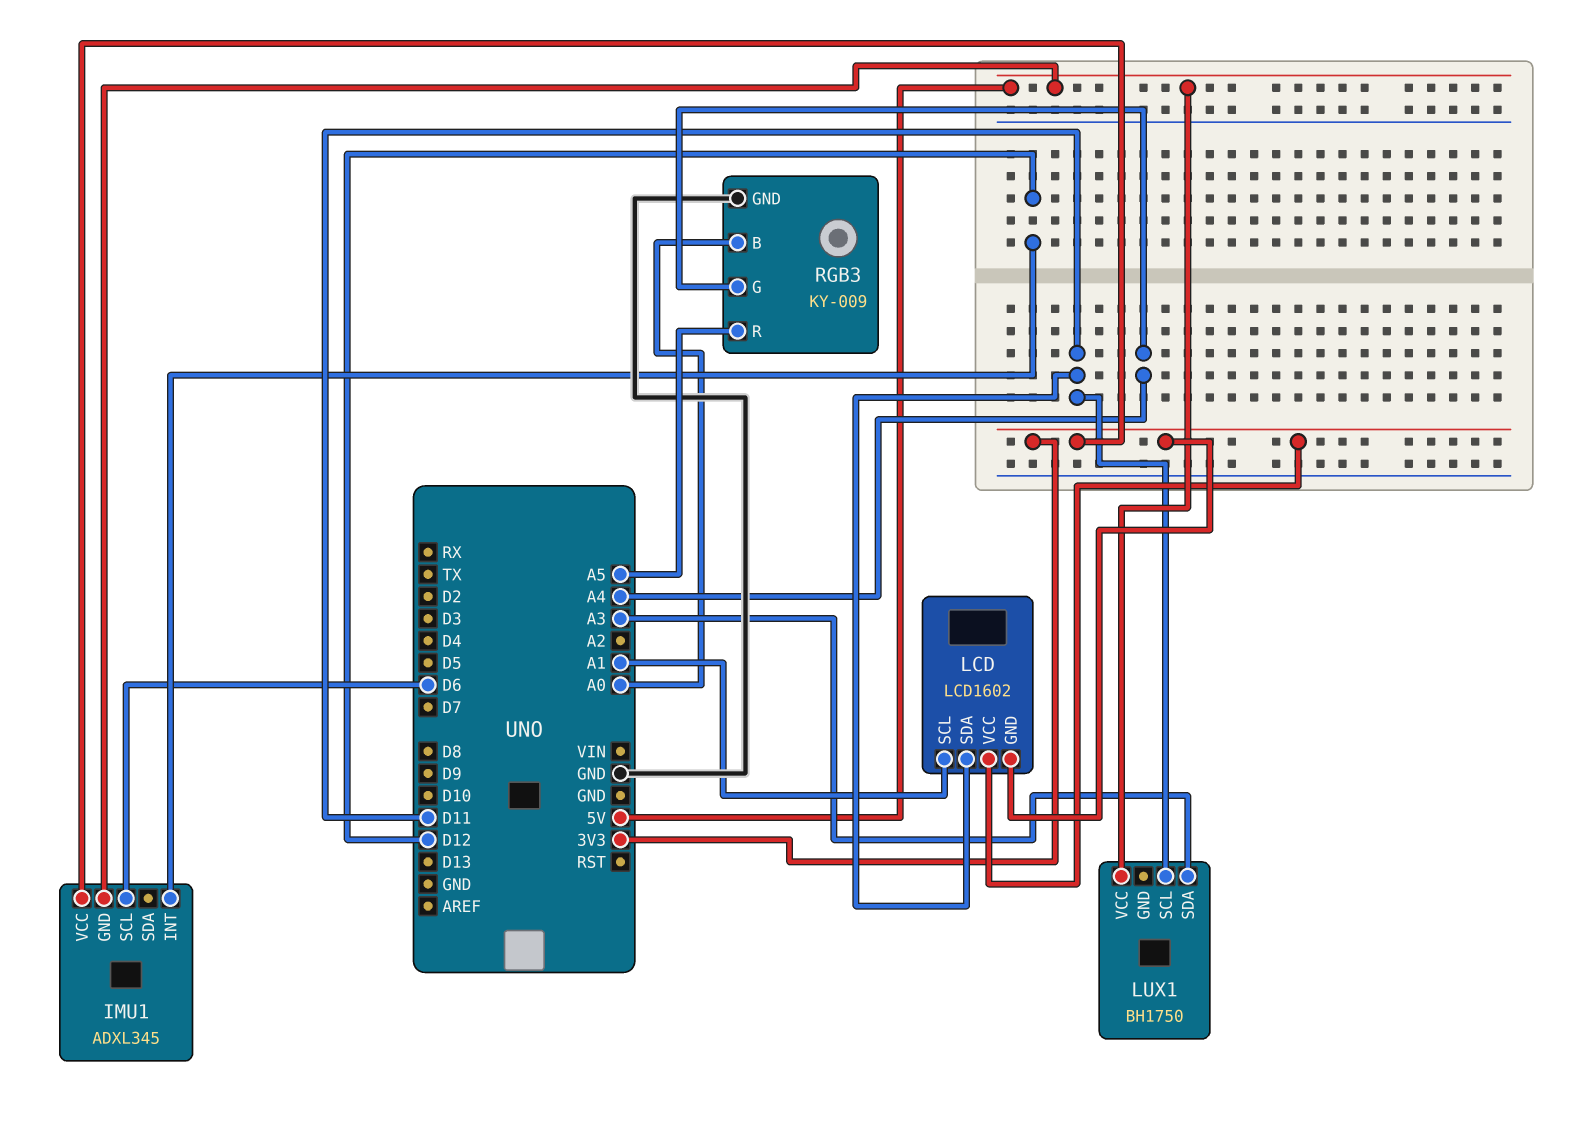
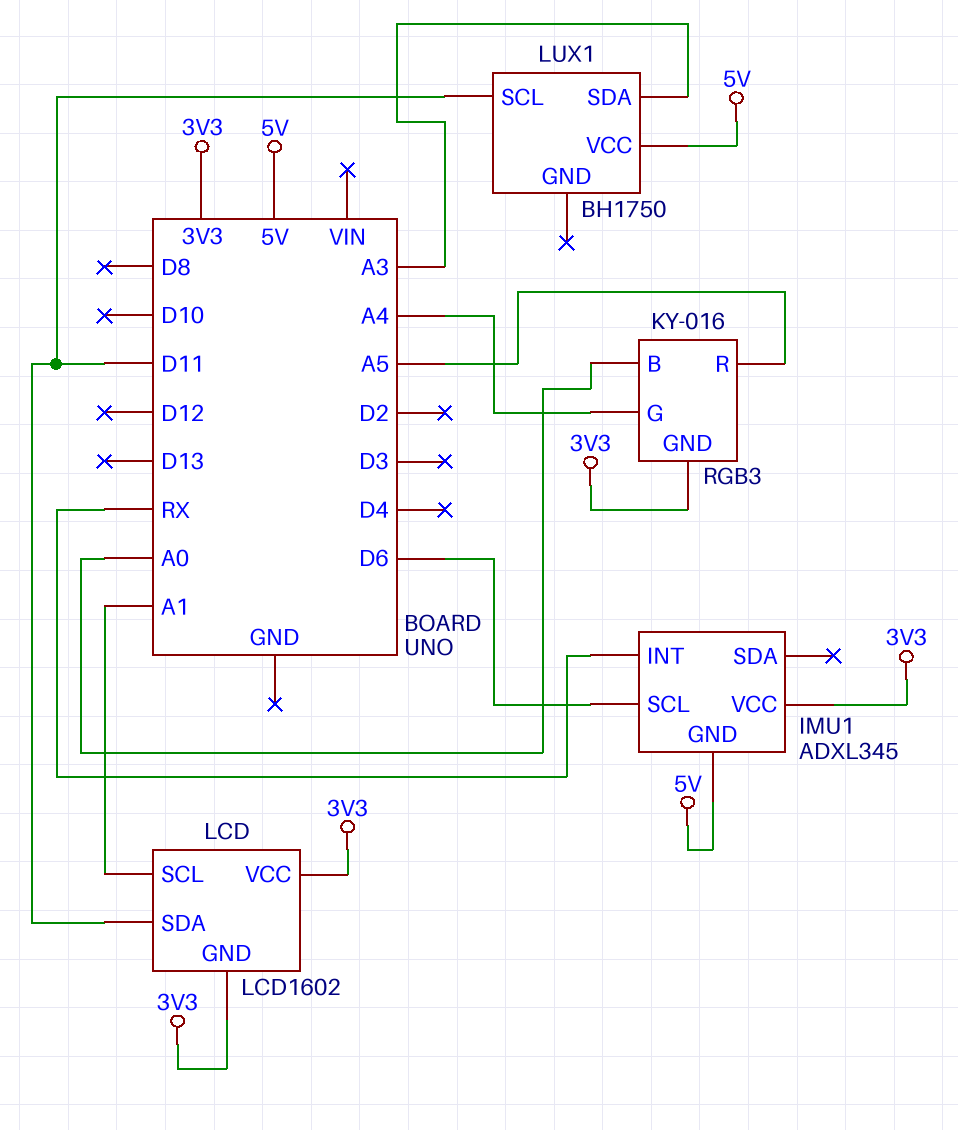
IMU1 pin INT: D12 -> RX
RGB3: KY-009 -> KY-016
RGB3 pin GND: GND -> 3V3

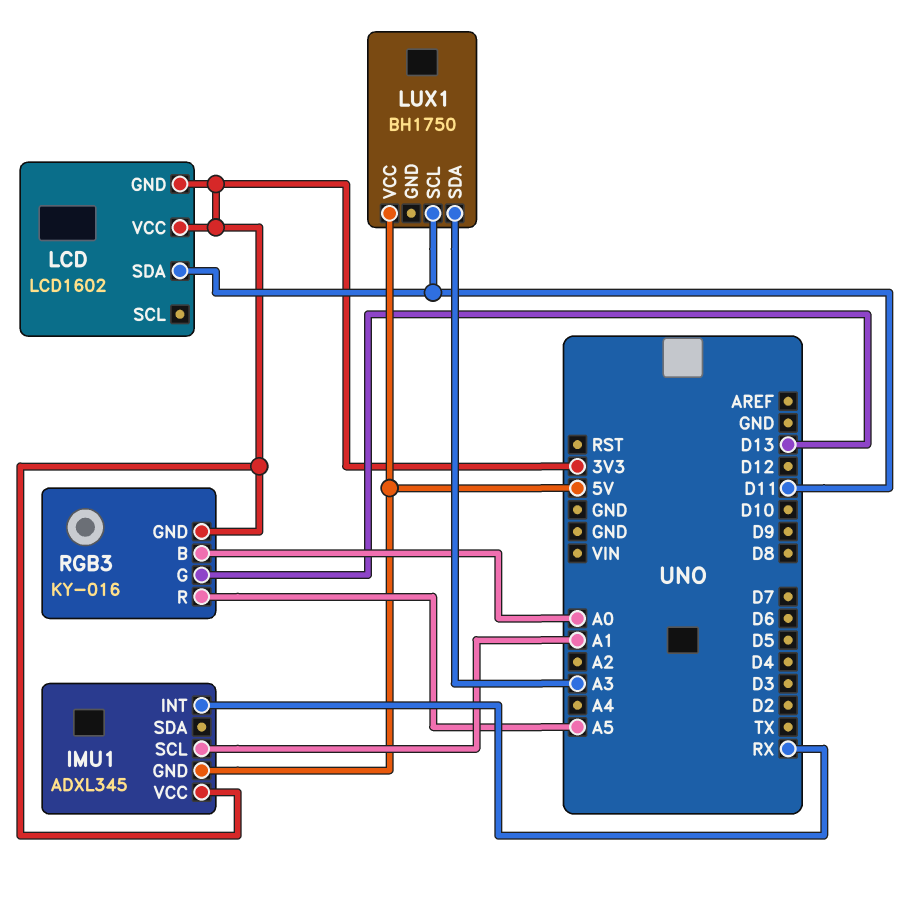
IMU1 pin SCL: D6 -> A1
LCD pin SCL: A1 -> none
RGB3 pin G: A4 -> D13

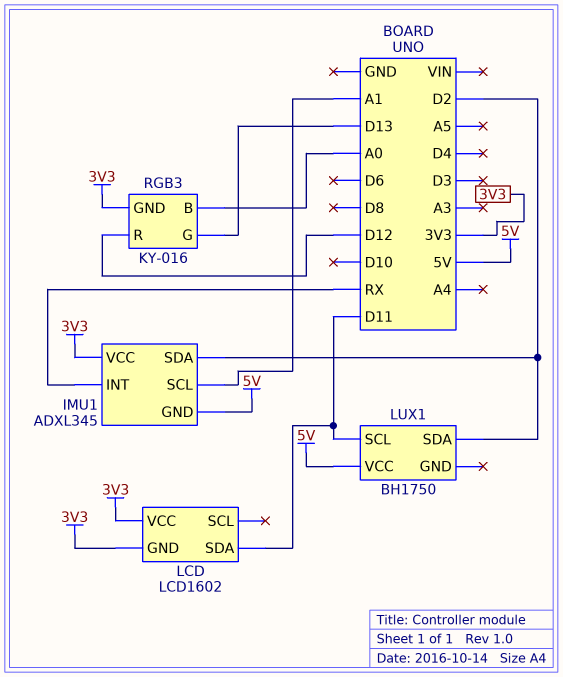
IMU1 pin SDA: none -> D2
LUX1 pin SDA: A3 -> D2
RGB3 pin R: A5 -> D12

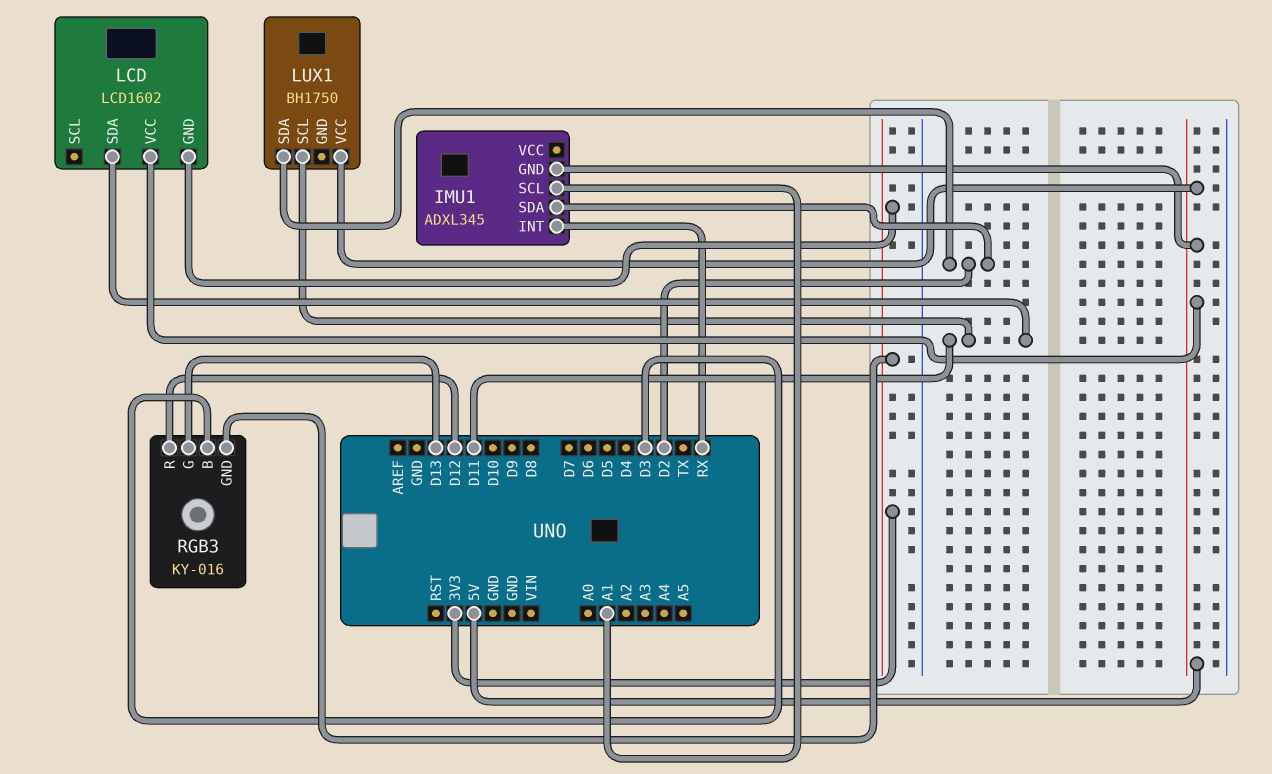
IMU1 pin VCC: 3V3 -> none
LCD pin VCC: 3V3 -> 5V
RGB3 pin B: A0 -> D3

